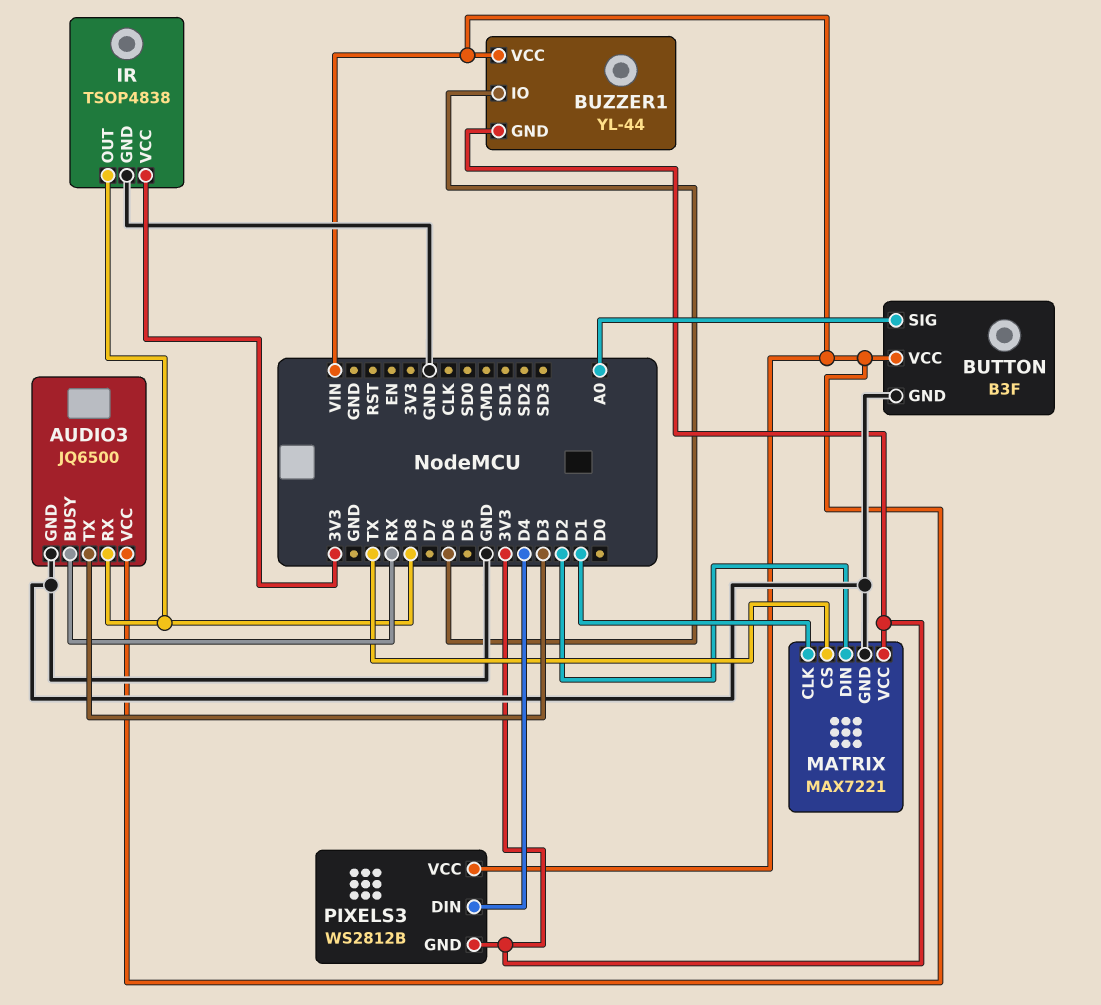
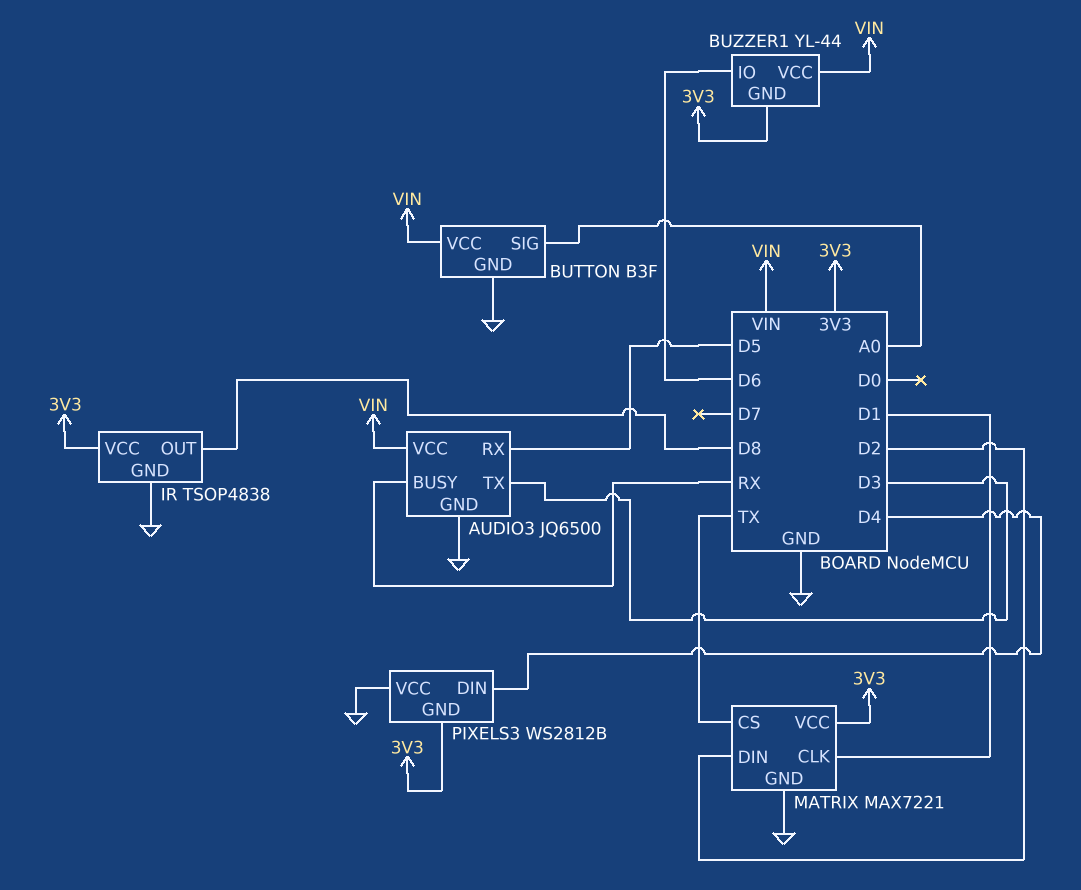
AUDIO3 pin RX: D8 -> D5
PIXELS3 pin VCC: VIN -> GND

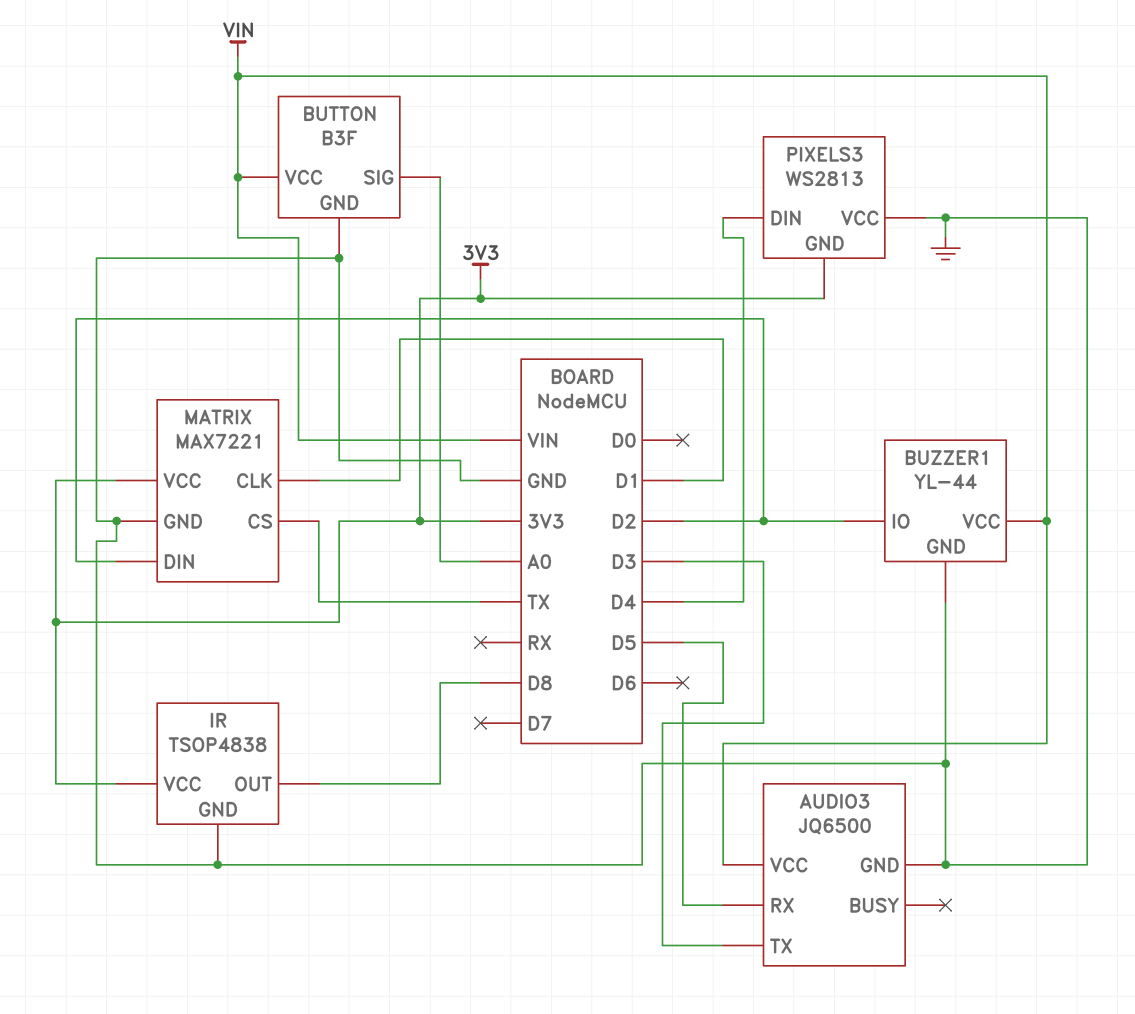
AUDIO3 pin BUSY: RX -> none
BUZZER1 pin GND: 3V3 -> GND
BUZZER1 pin IO: D6 -> D2
PIXELS3: WS2812B -> WS2813

